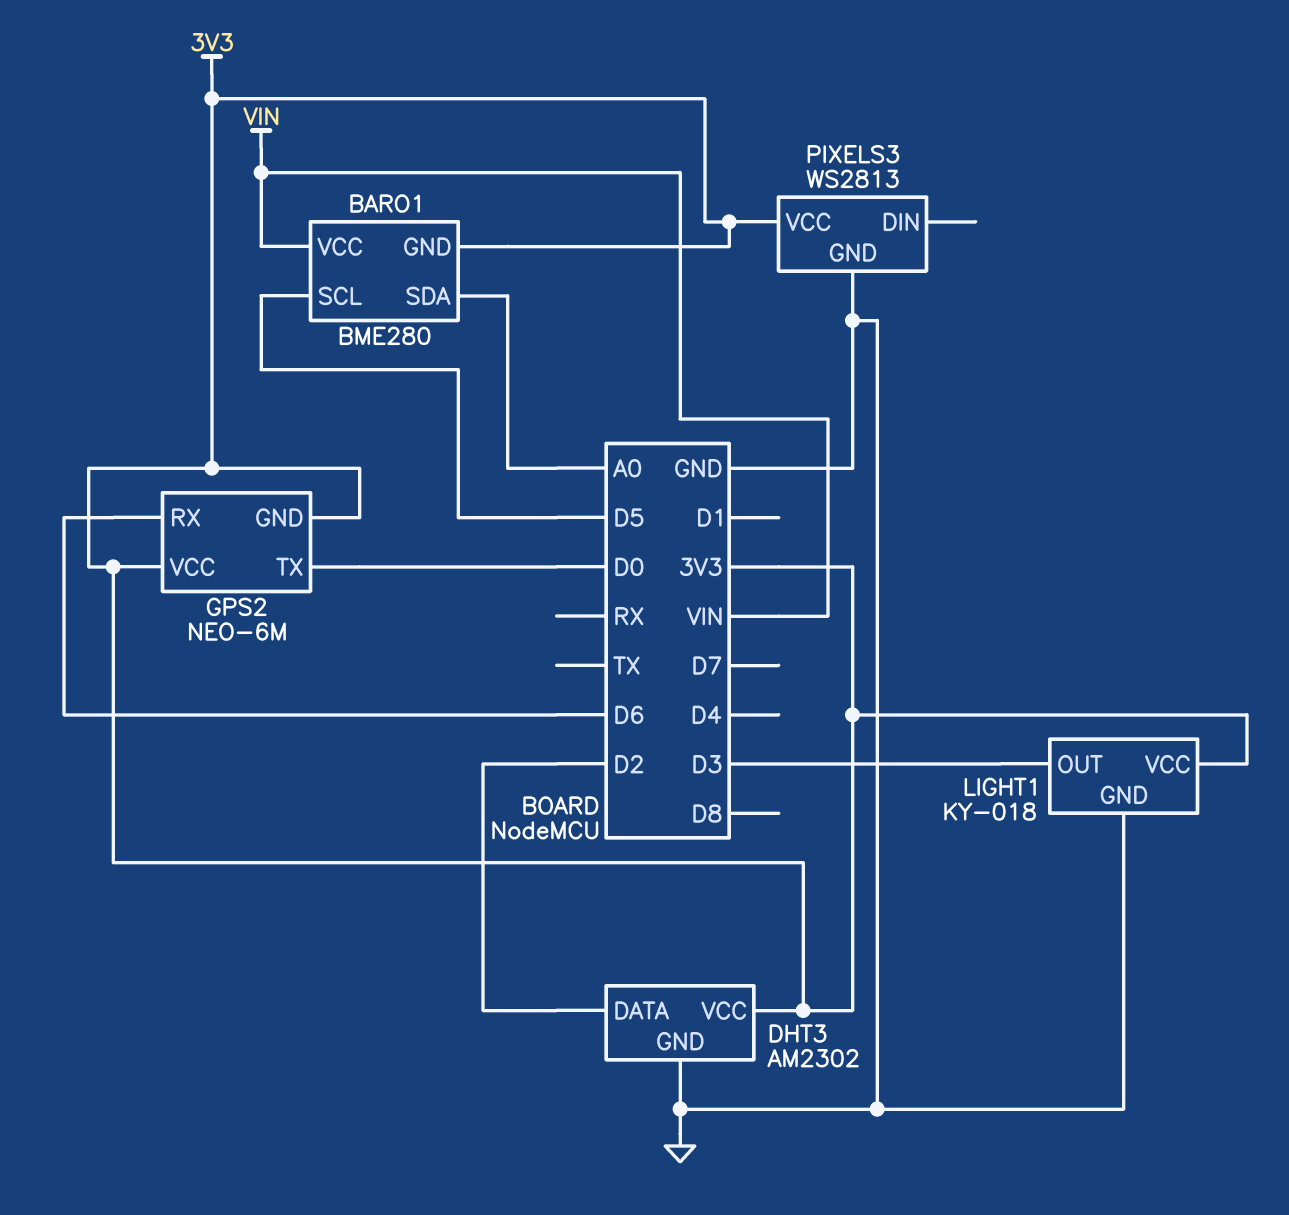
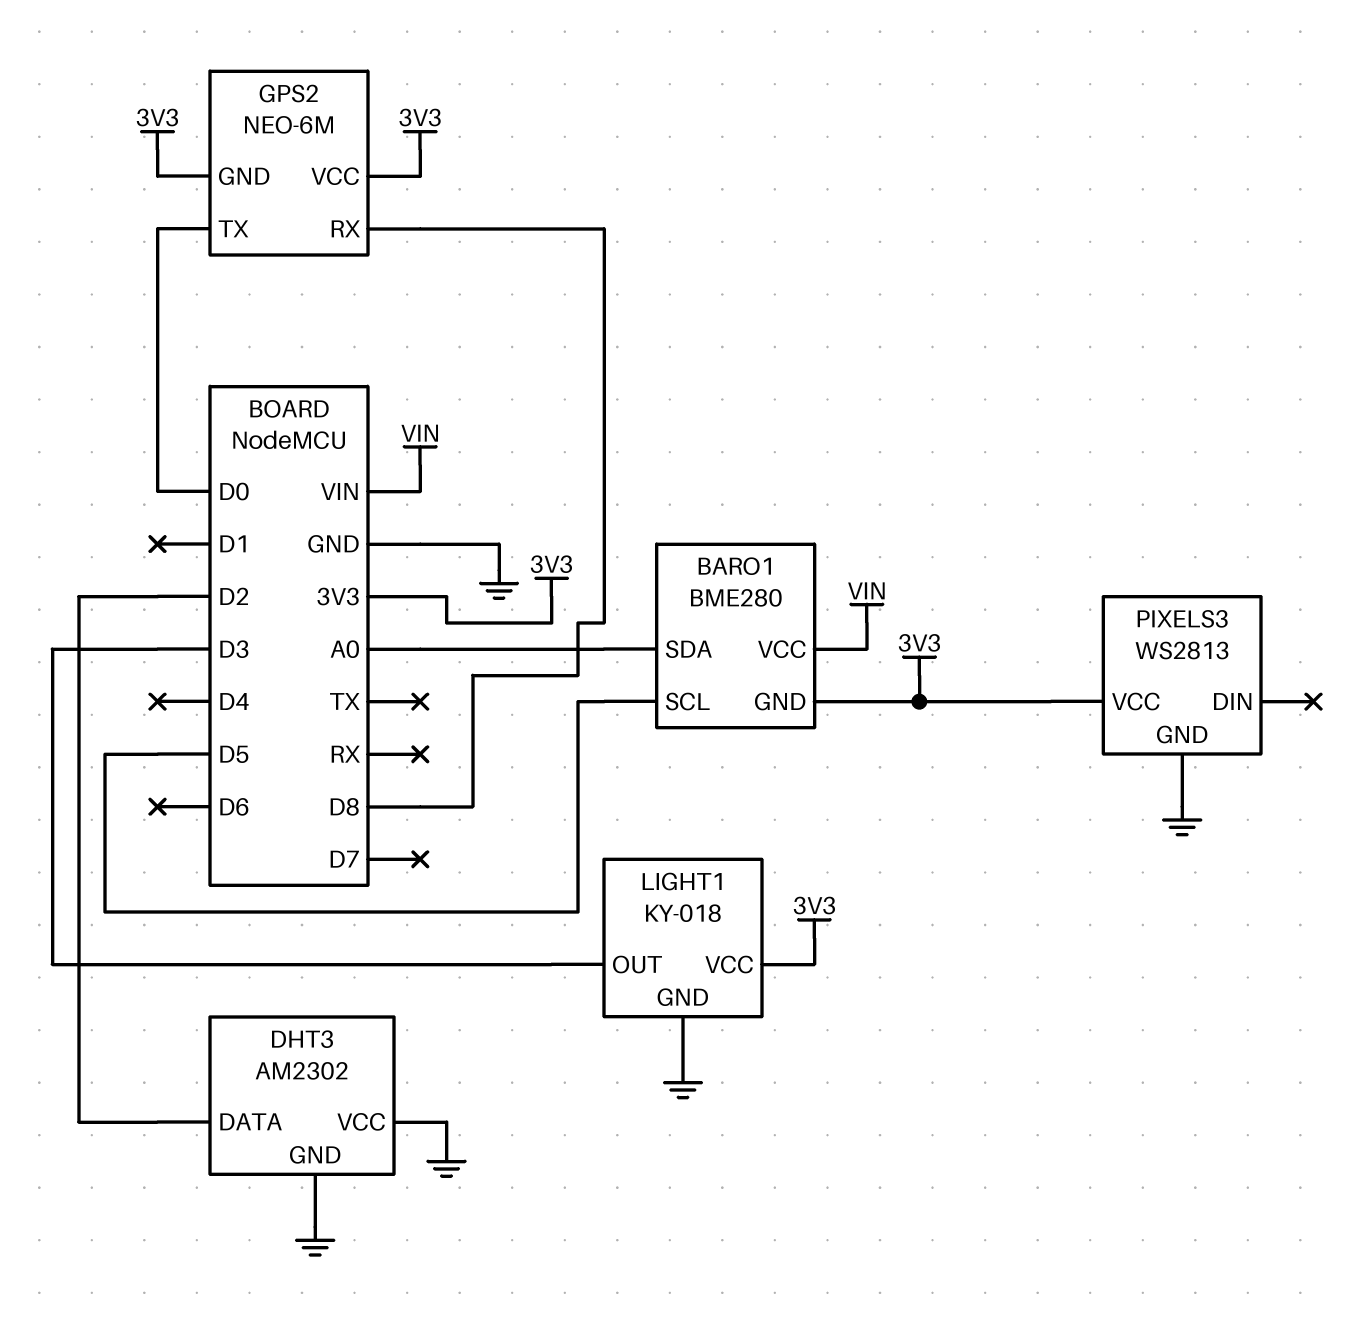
DHT3 pin VCC: 3V3 -> GND
GPS2 pin RX: D6 -> D8

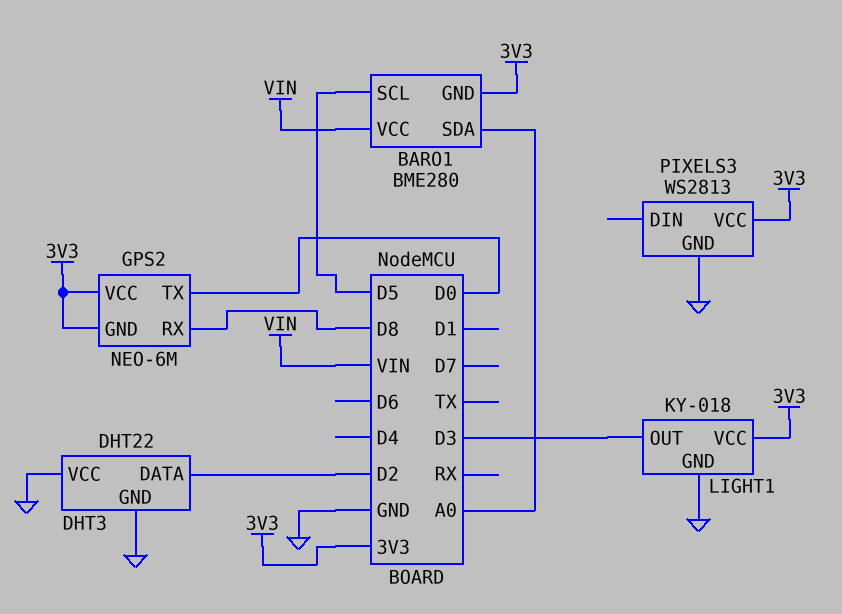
DHT3: AM2302 -> DHT22

